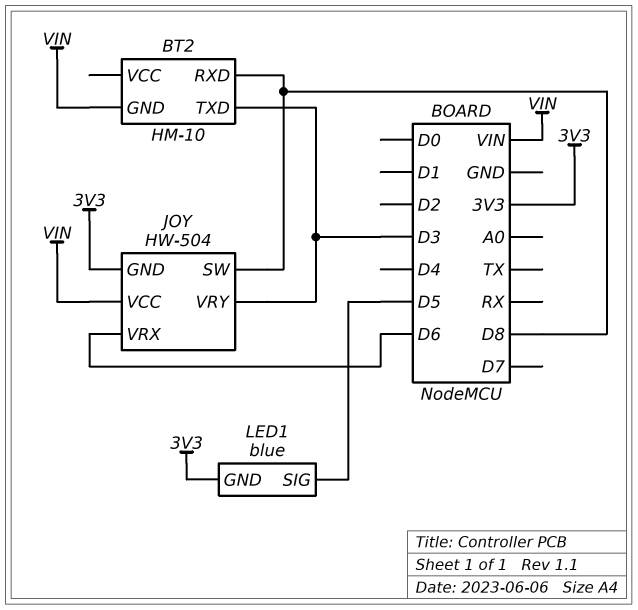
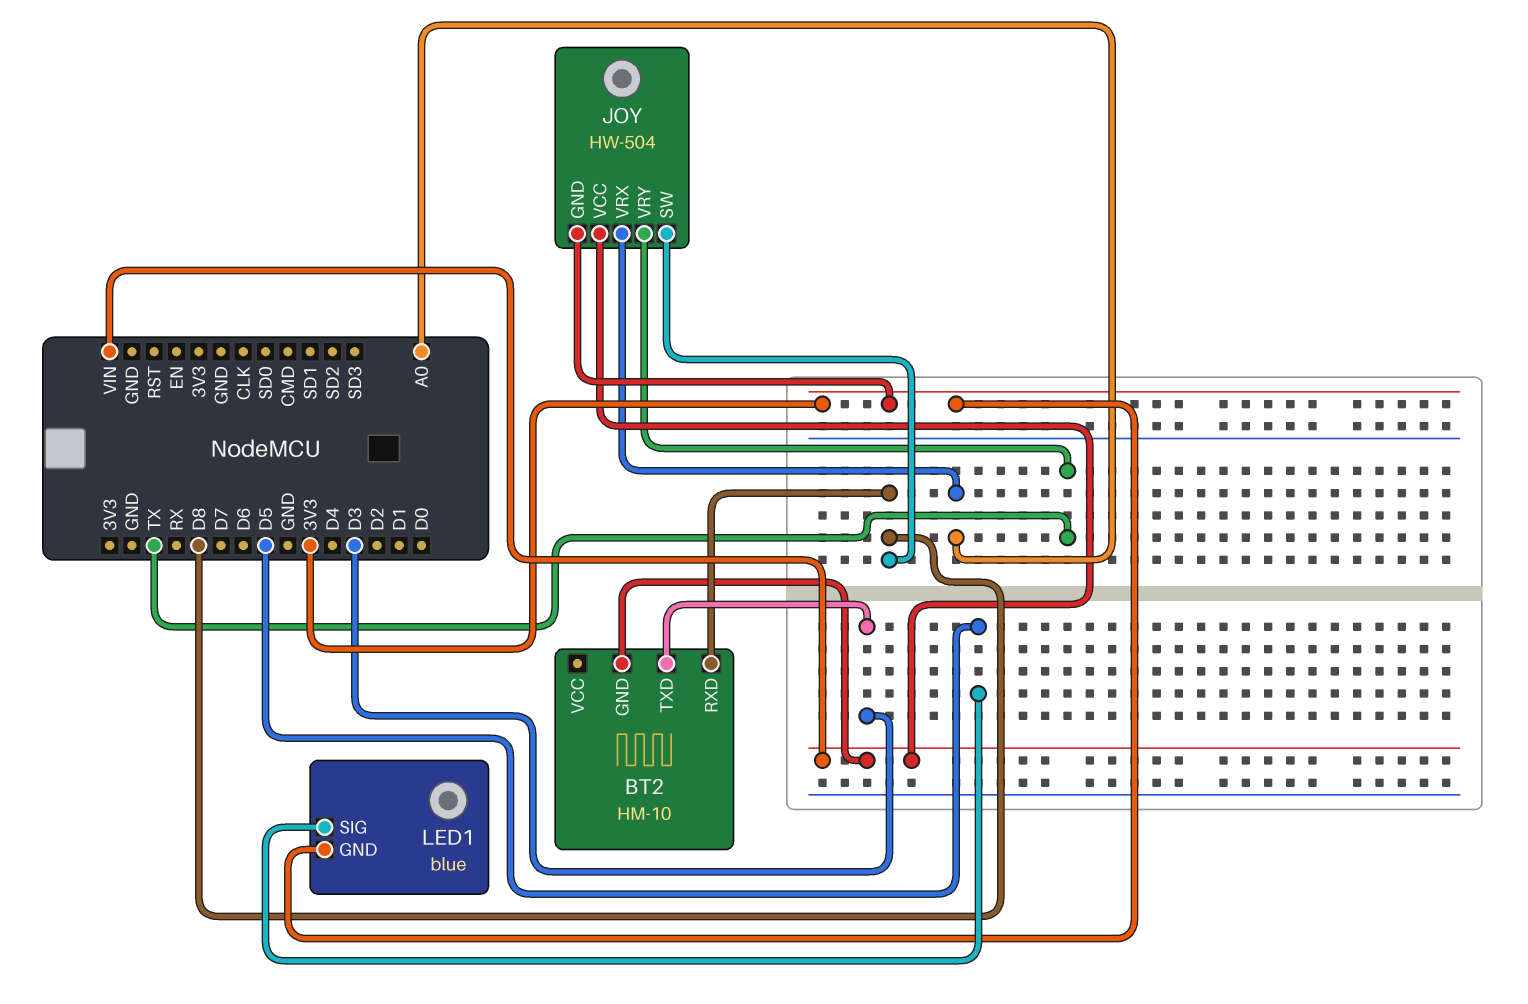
JOY pin VRX: D6 -> A0
JOY pin VRY: D3 -> TX

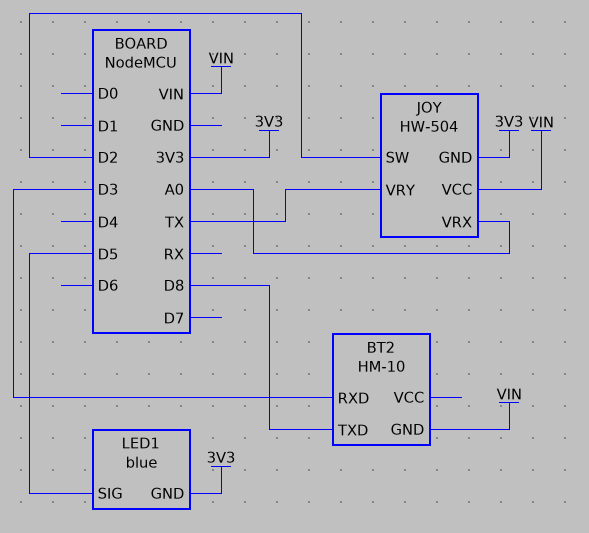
BT2 pin RXD: D8 -> D3
BT2 pin TXD: D3 -> D8
JOY pin SW: D8 -> D2

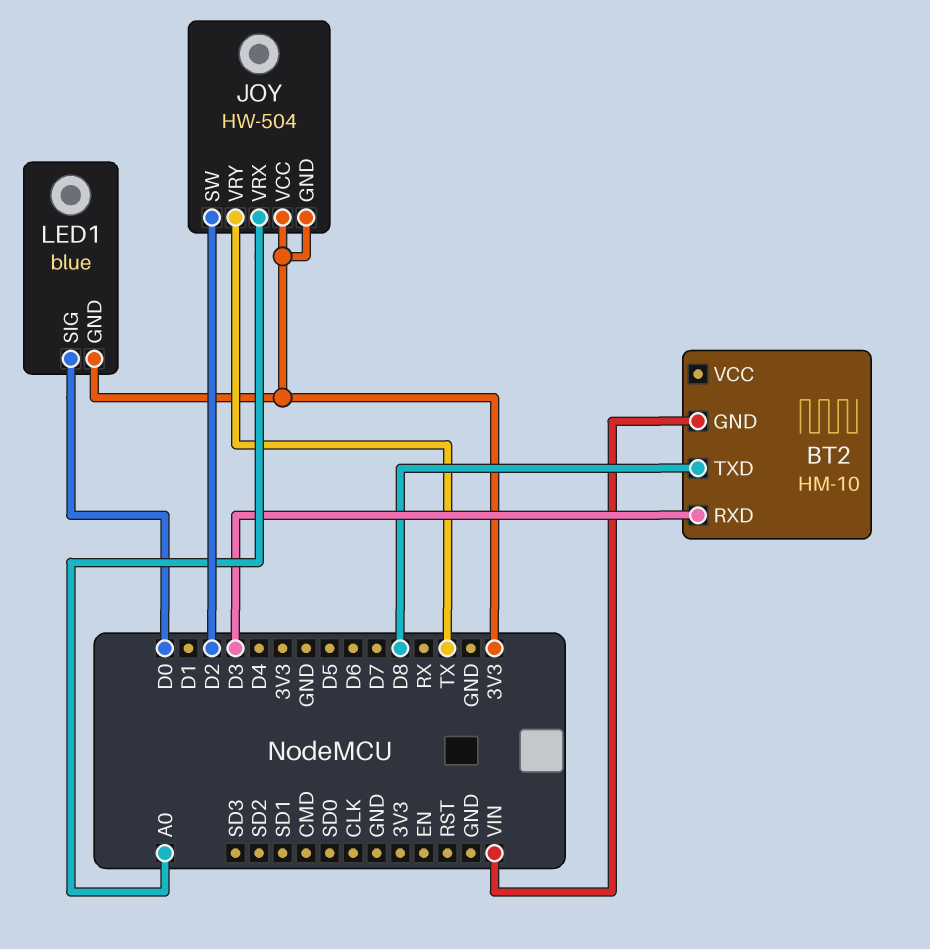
JOY pin VCC: VIN -> 3V3
LED1 pin SIG: D5 -> D0

